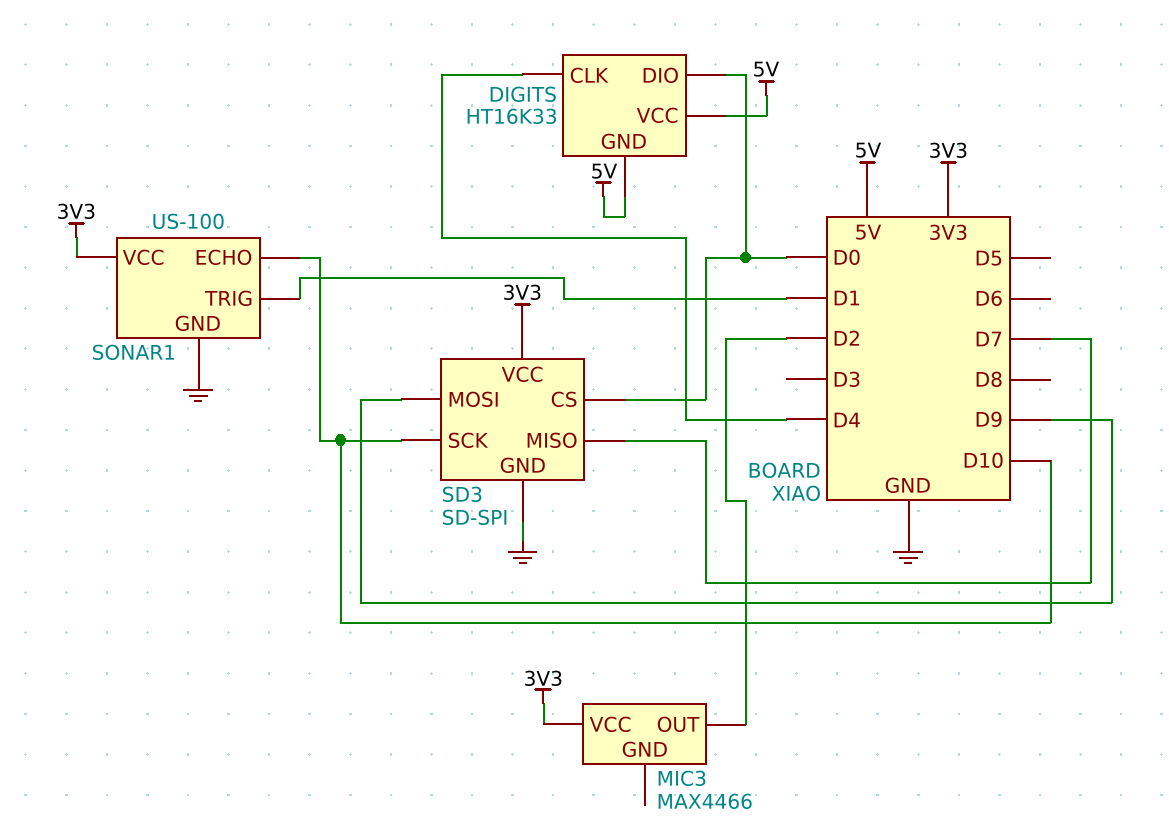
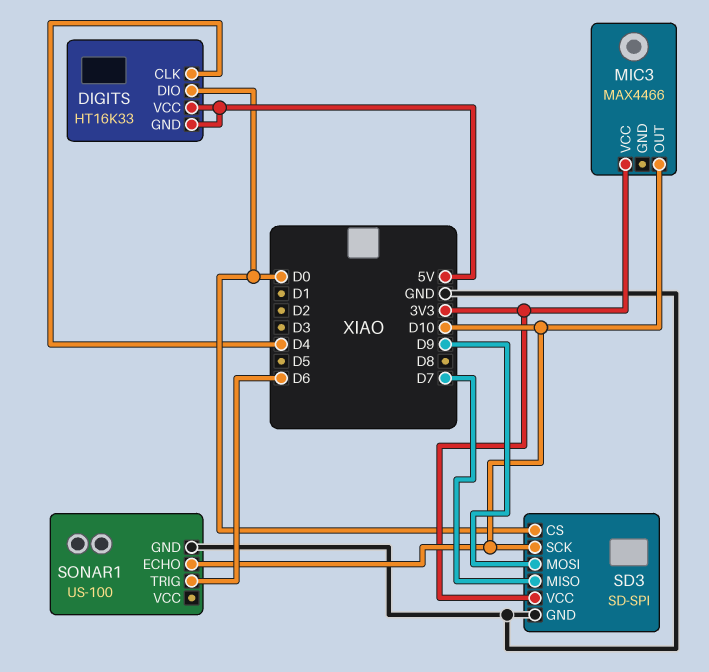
MIC3 pin OUT: D2 -> D10
SONAR1 pin TRIG: D1 -> D6
SONAR1 pin VCC: 3V3 -> none

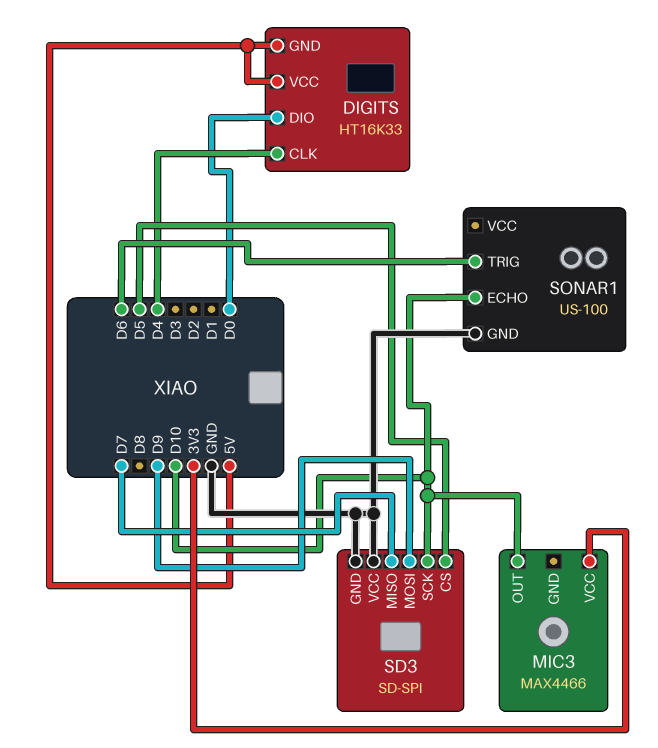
SD3 pin CS: D0 -> D5
SD3 pin VCC: 3V3 -> GND

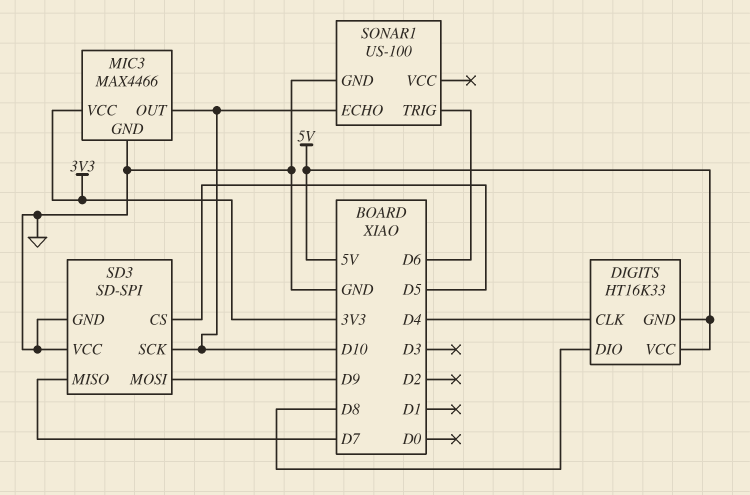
DIGITS pin DIO: D0 -> D8
MIC3 pin GND: none -> GND

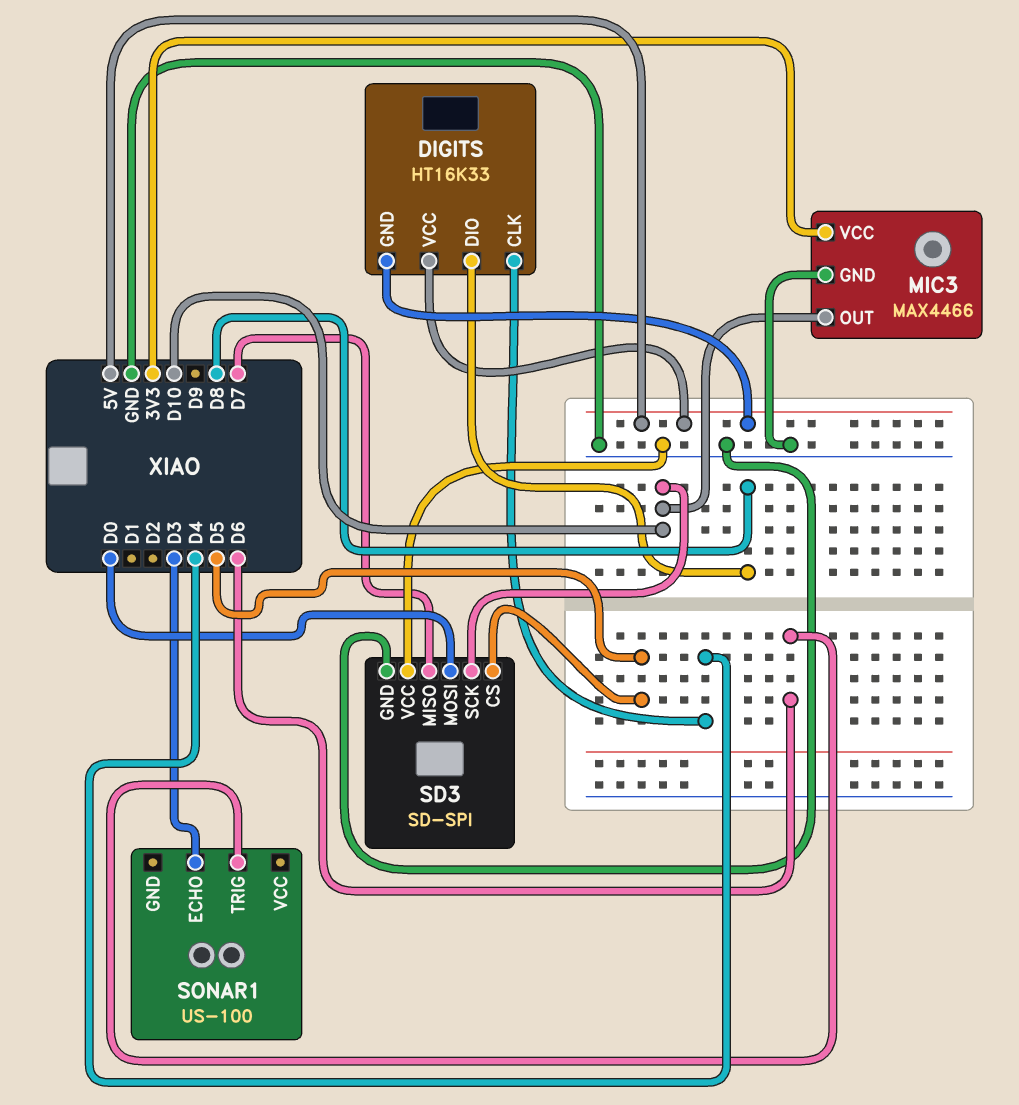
SD3 pin MOSI: D9 -> D0
SONAR1 pin ECHO: D10 -> D3
SONAR1 pin GND: GND -> none

